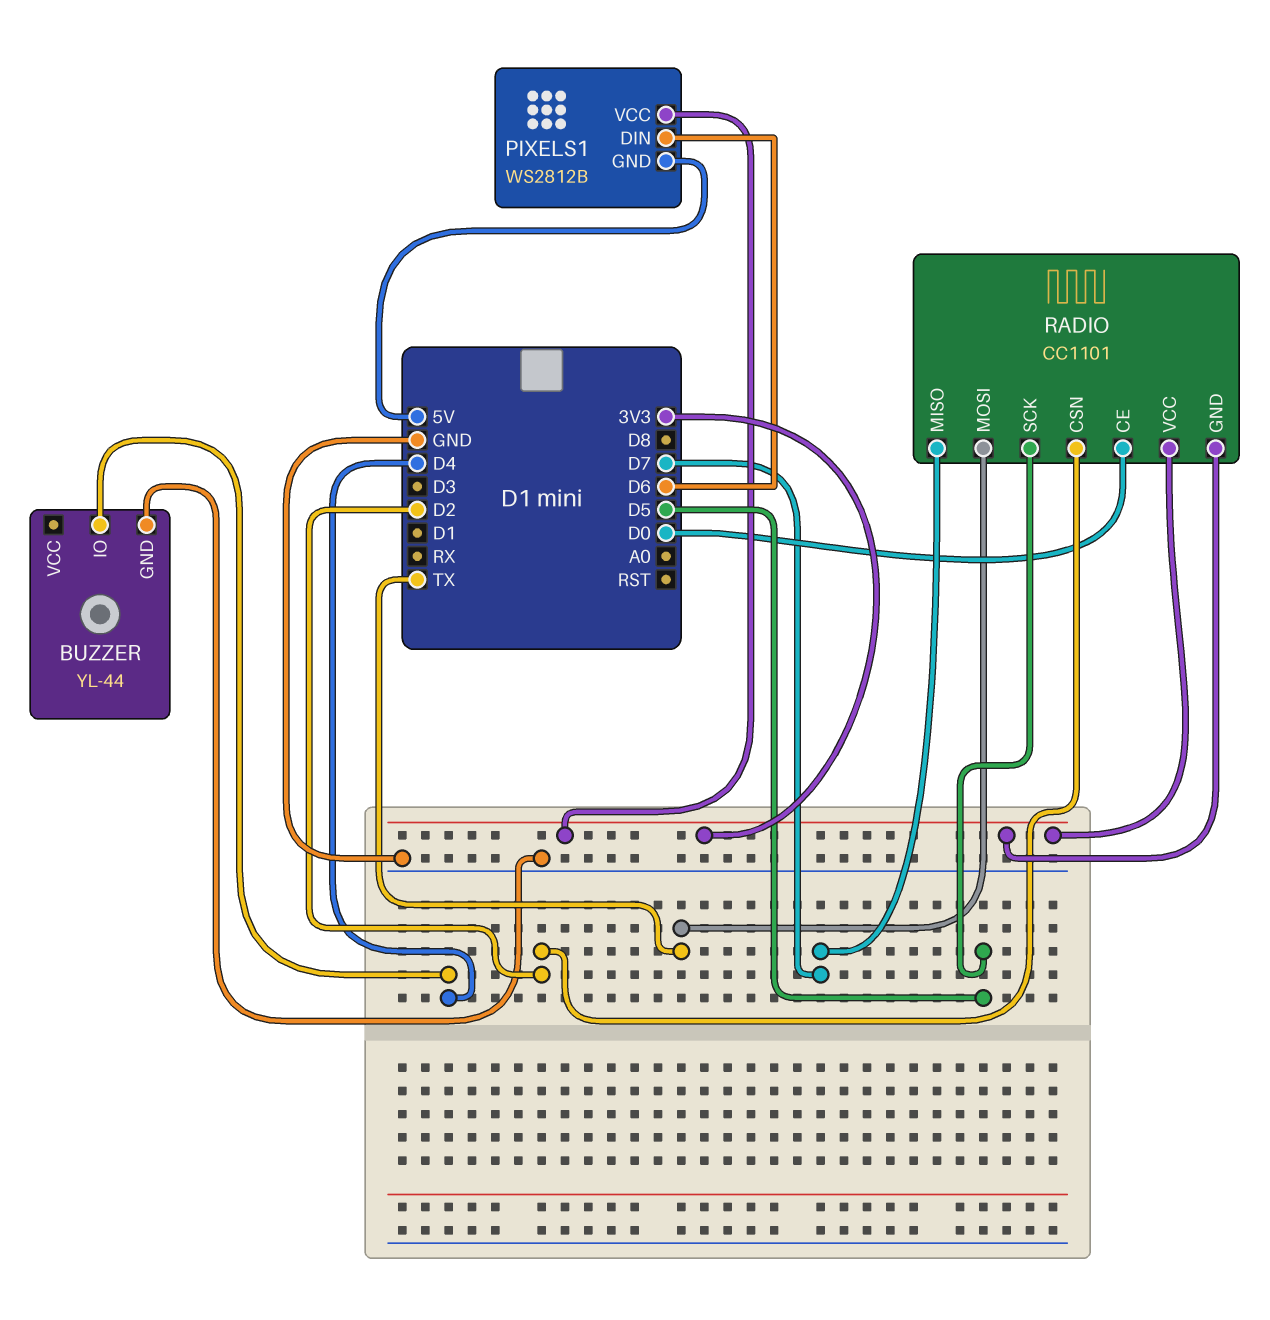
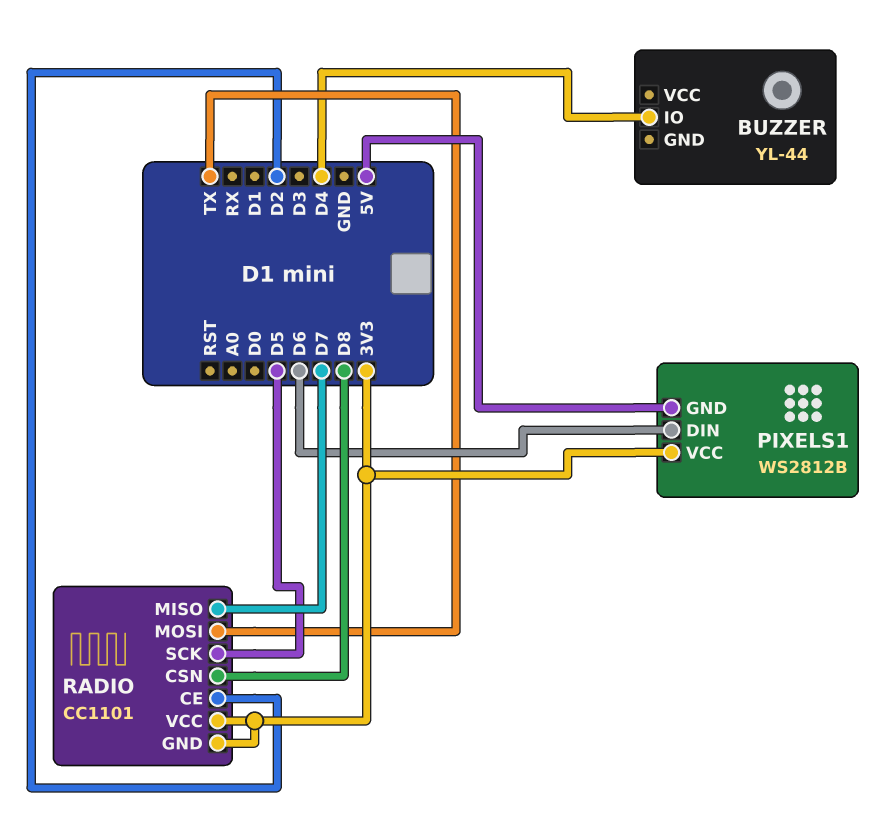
BUZZER pin GND: GND -> none
RADIO pin CE: D0 -> D2
RADIO pin CSN: D2 -> D8

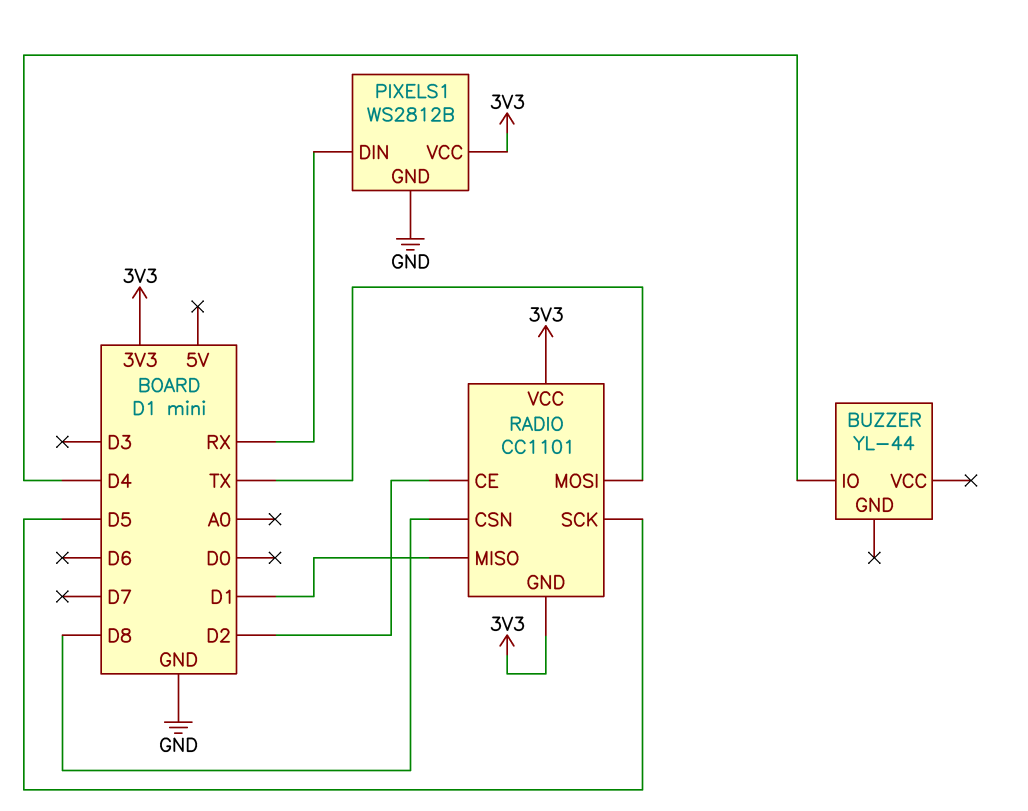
PIXELS1 pin DIN: D6 -> RX
PIXELS1 pin GND: 5V -> GND
RADIO pin MISO: D7 -> D1

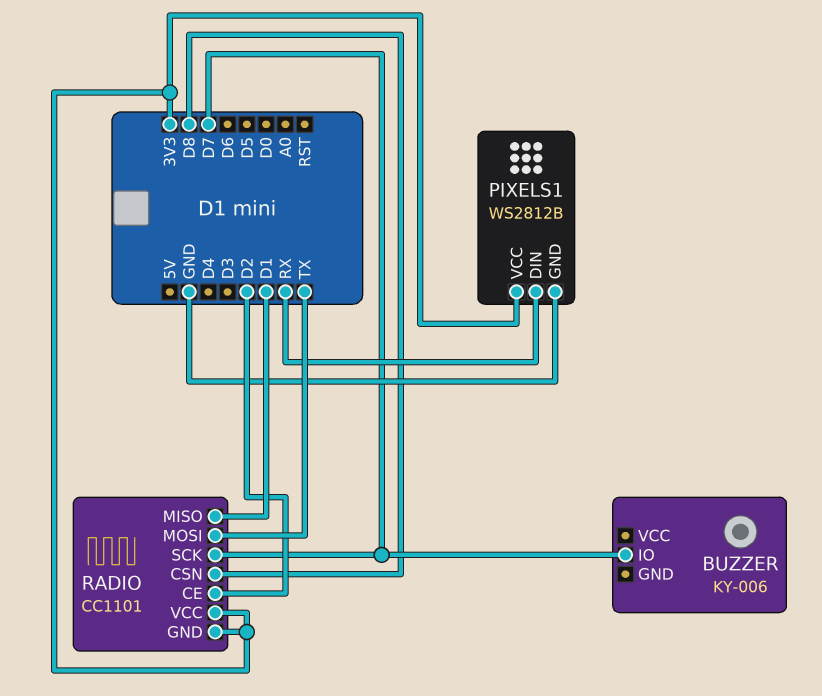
BUZZER: YL-44 -> KY-006
BUZZER pin IO: D4 -> D7
RADIO pin SCK: D5 -> D7

